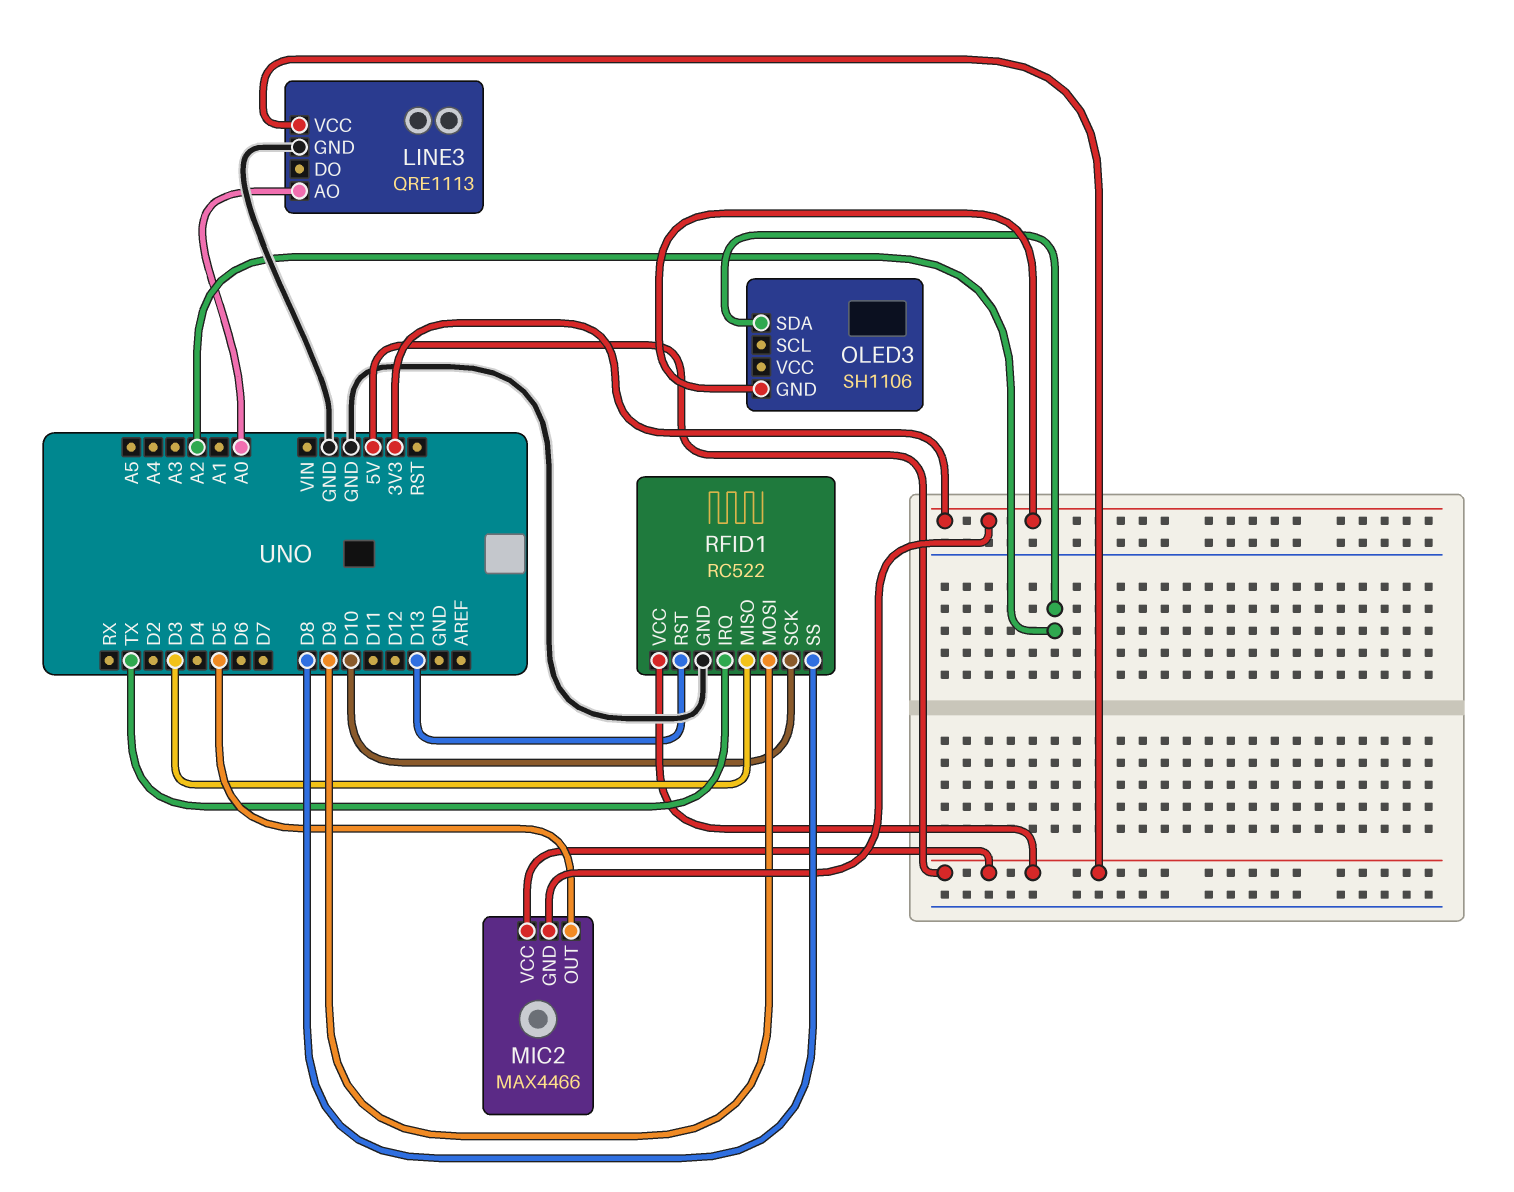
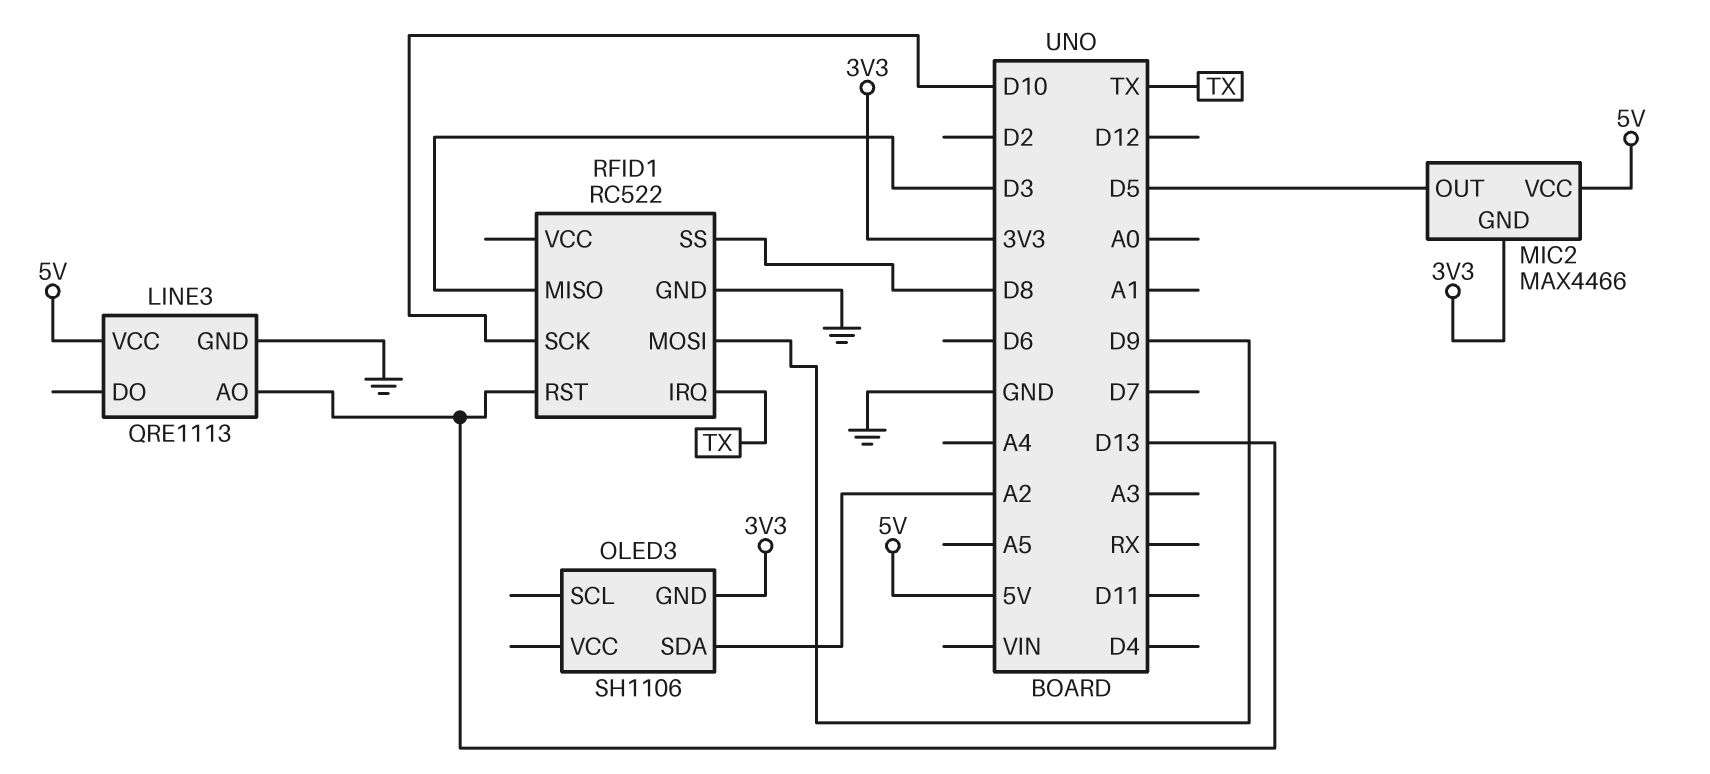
LINE3 pin AO: A0 -> D13
RFID1 pin VCC: 5V -> none

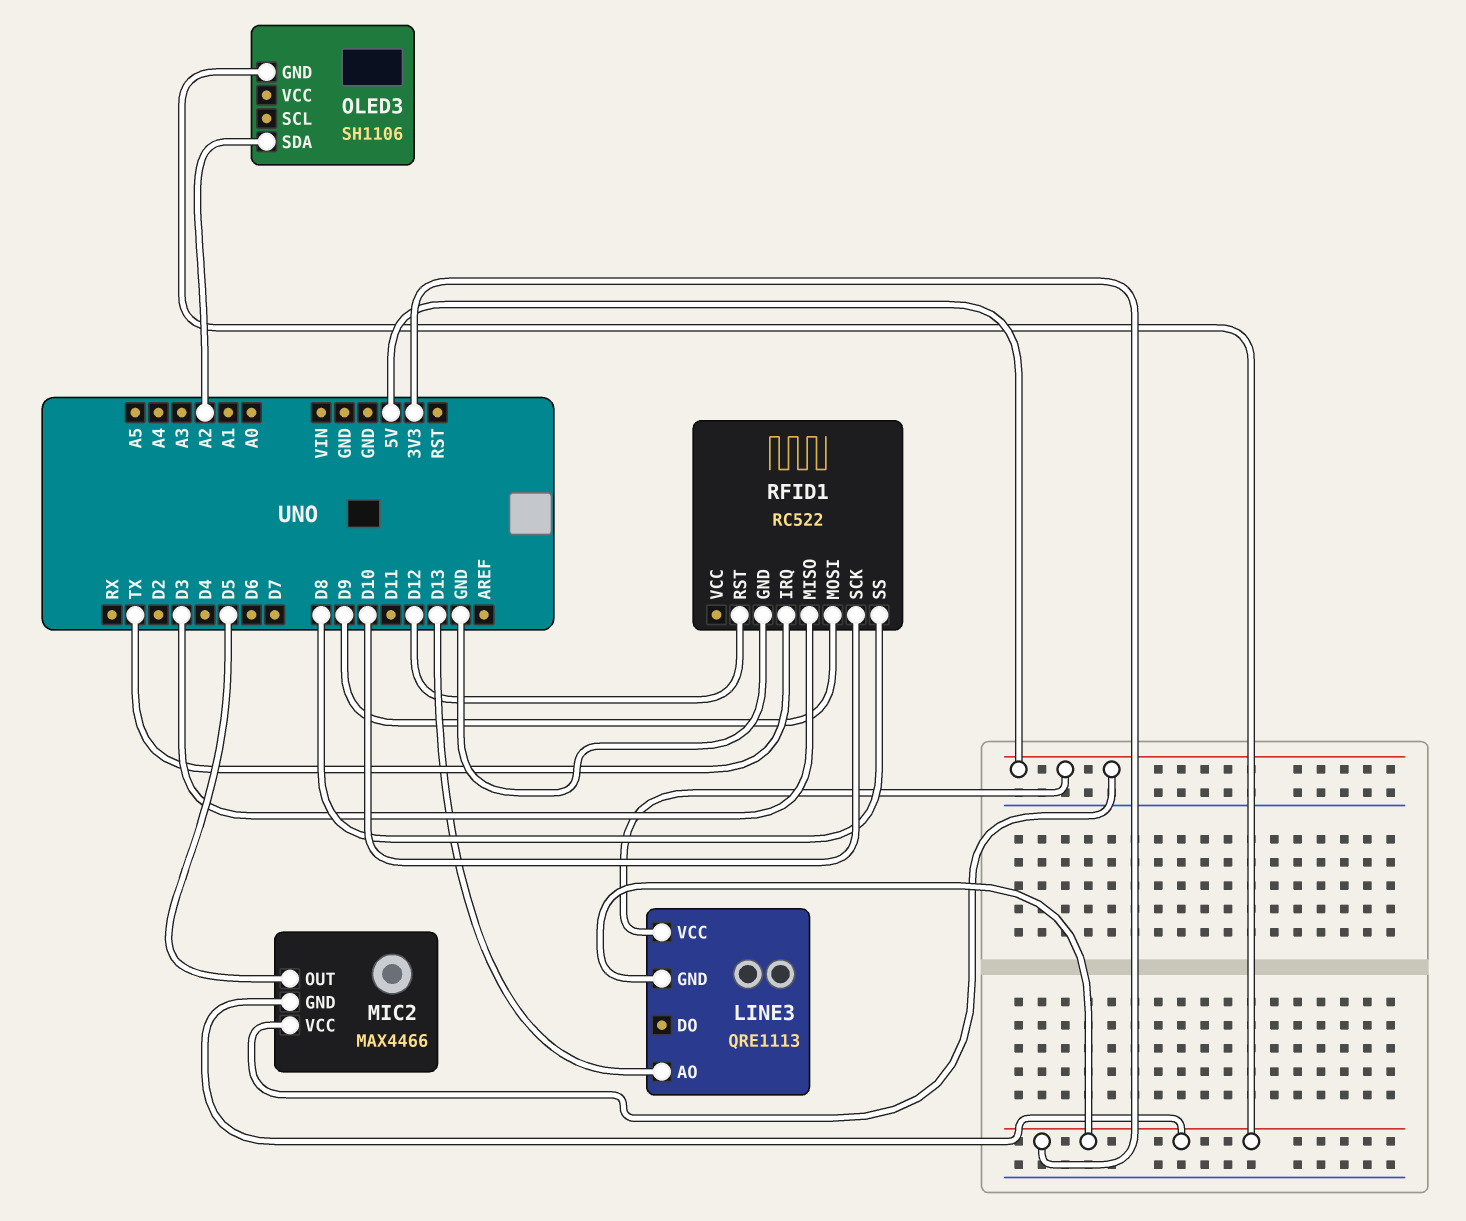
LINE3 pin GND: GND -> 3V3
RFID1 pin RST: D13 -> D12

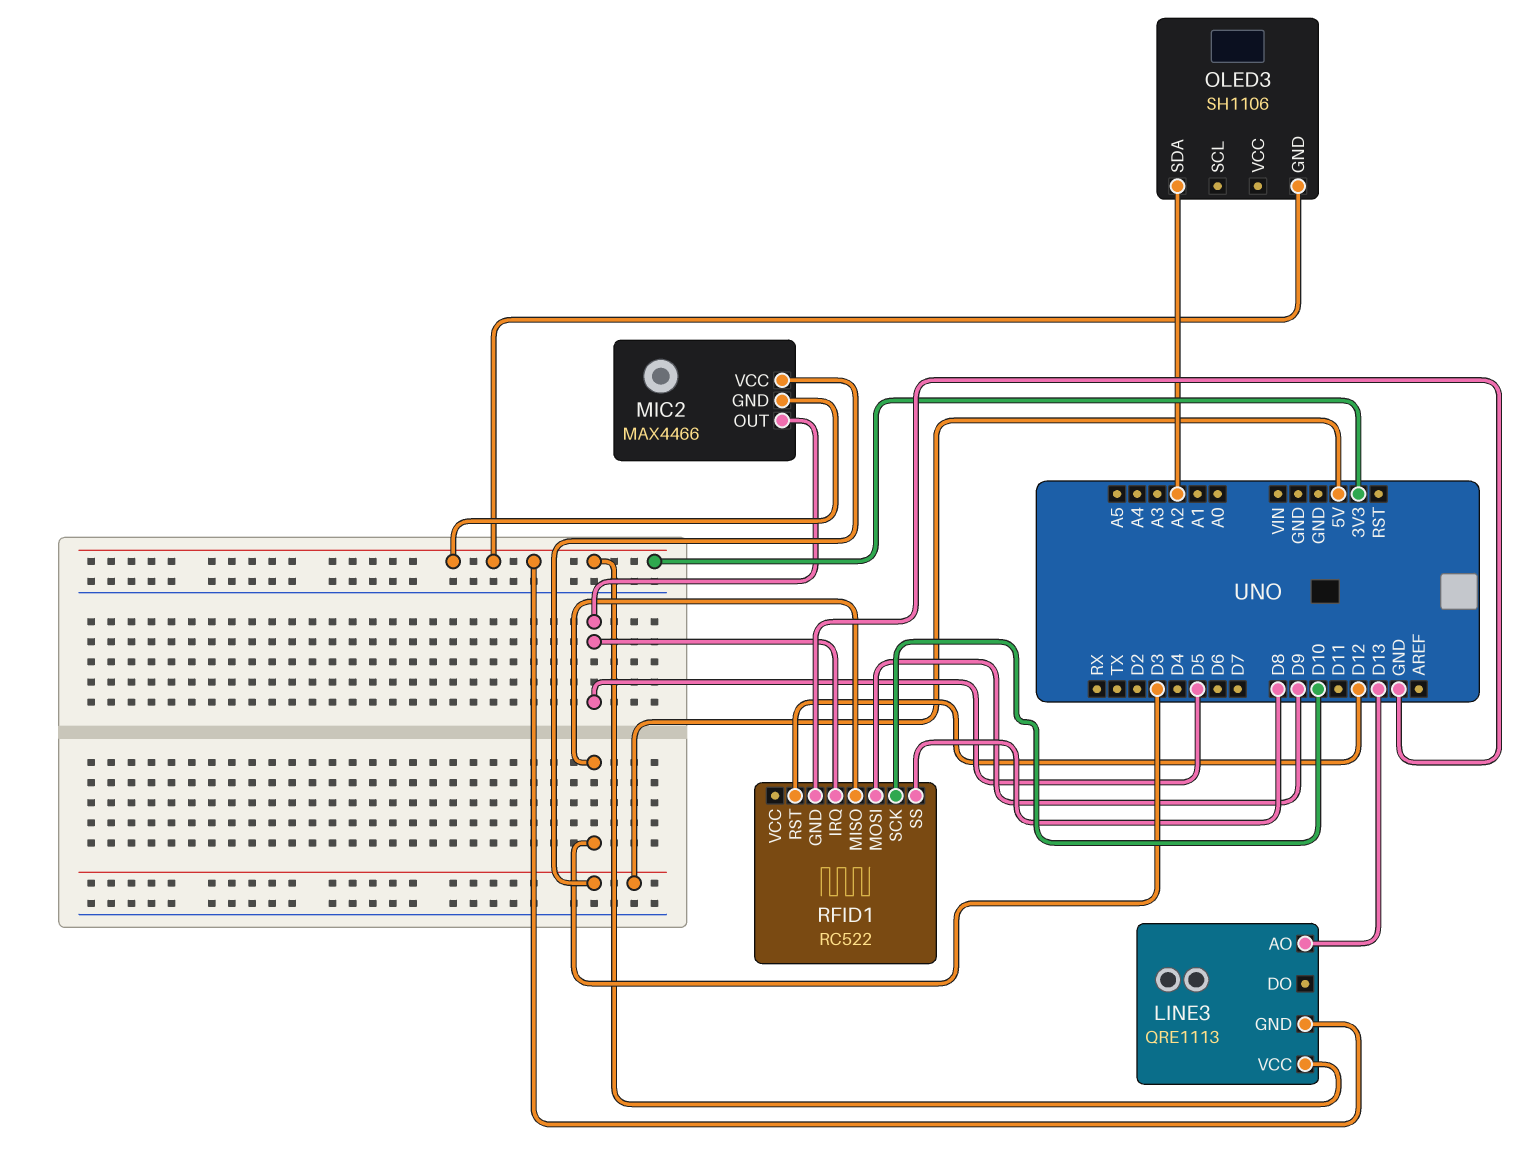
LINE3 pin VCC: 5V -> 3V3
RFID1 pin IRQ: TX -> D5

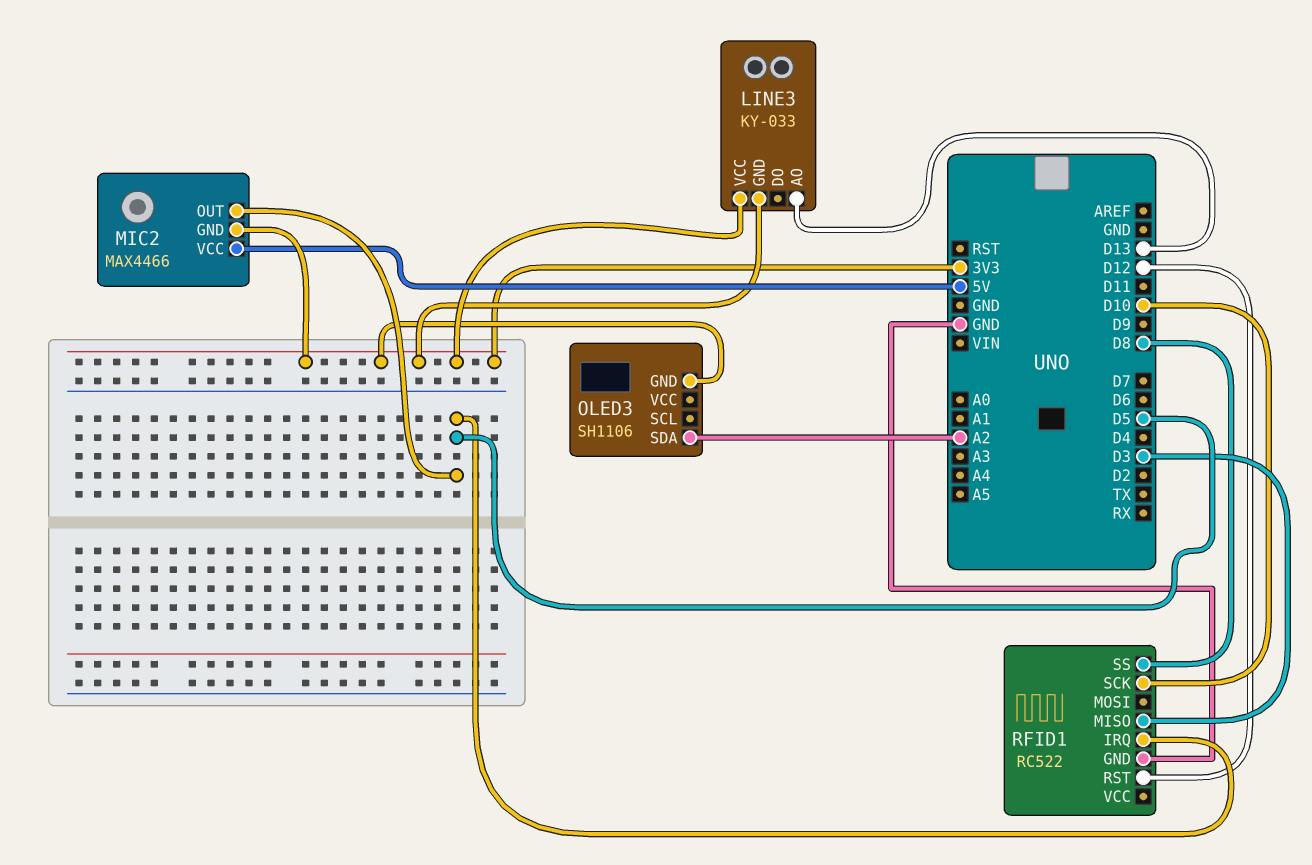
LINE3: QRE1113 -> KY-033
RFID1 pin MOSI: D9 -> none

